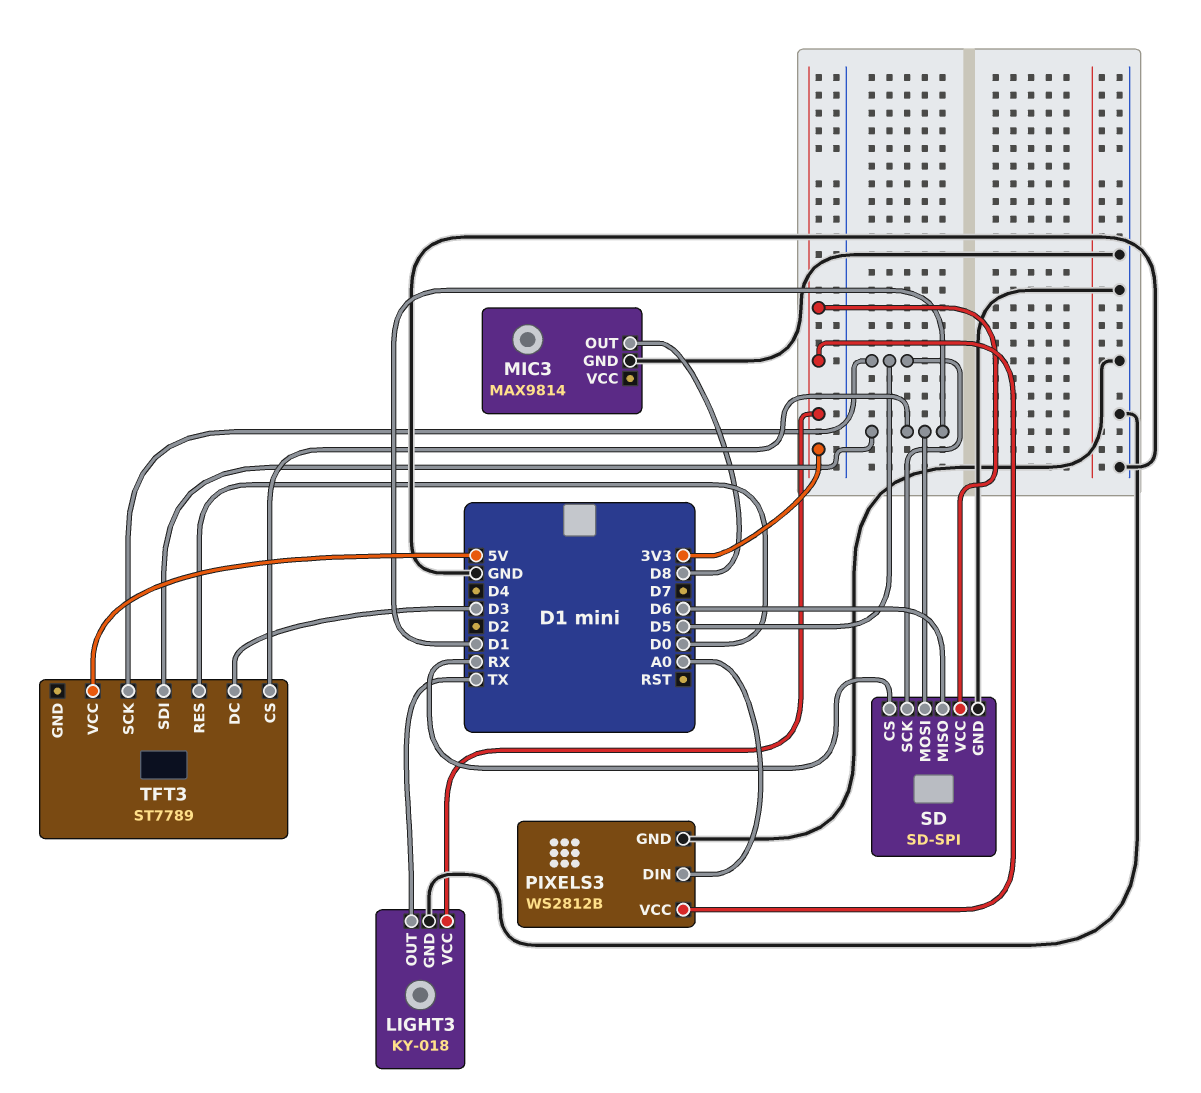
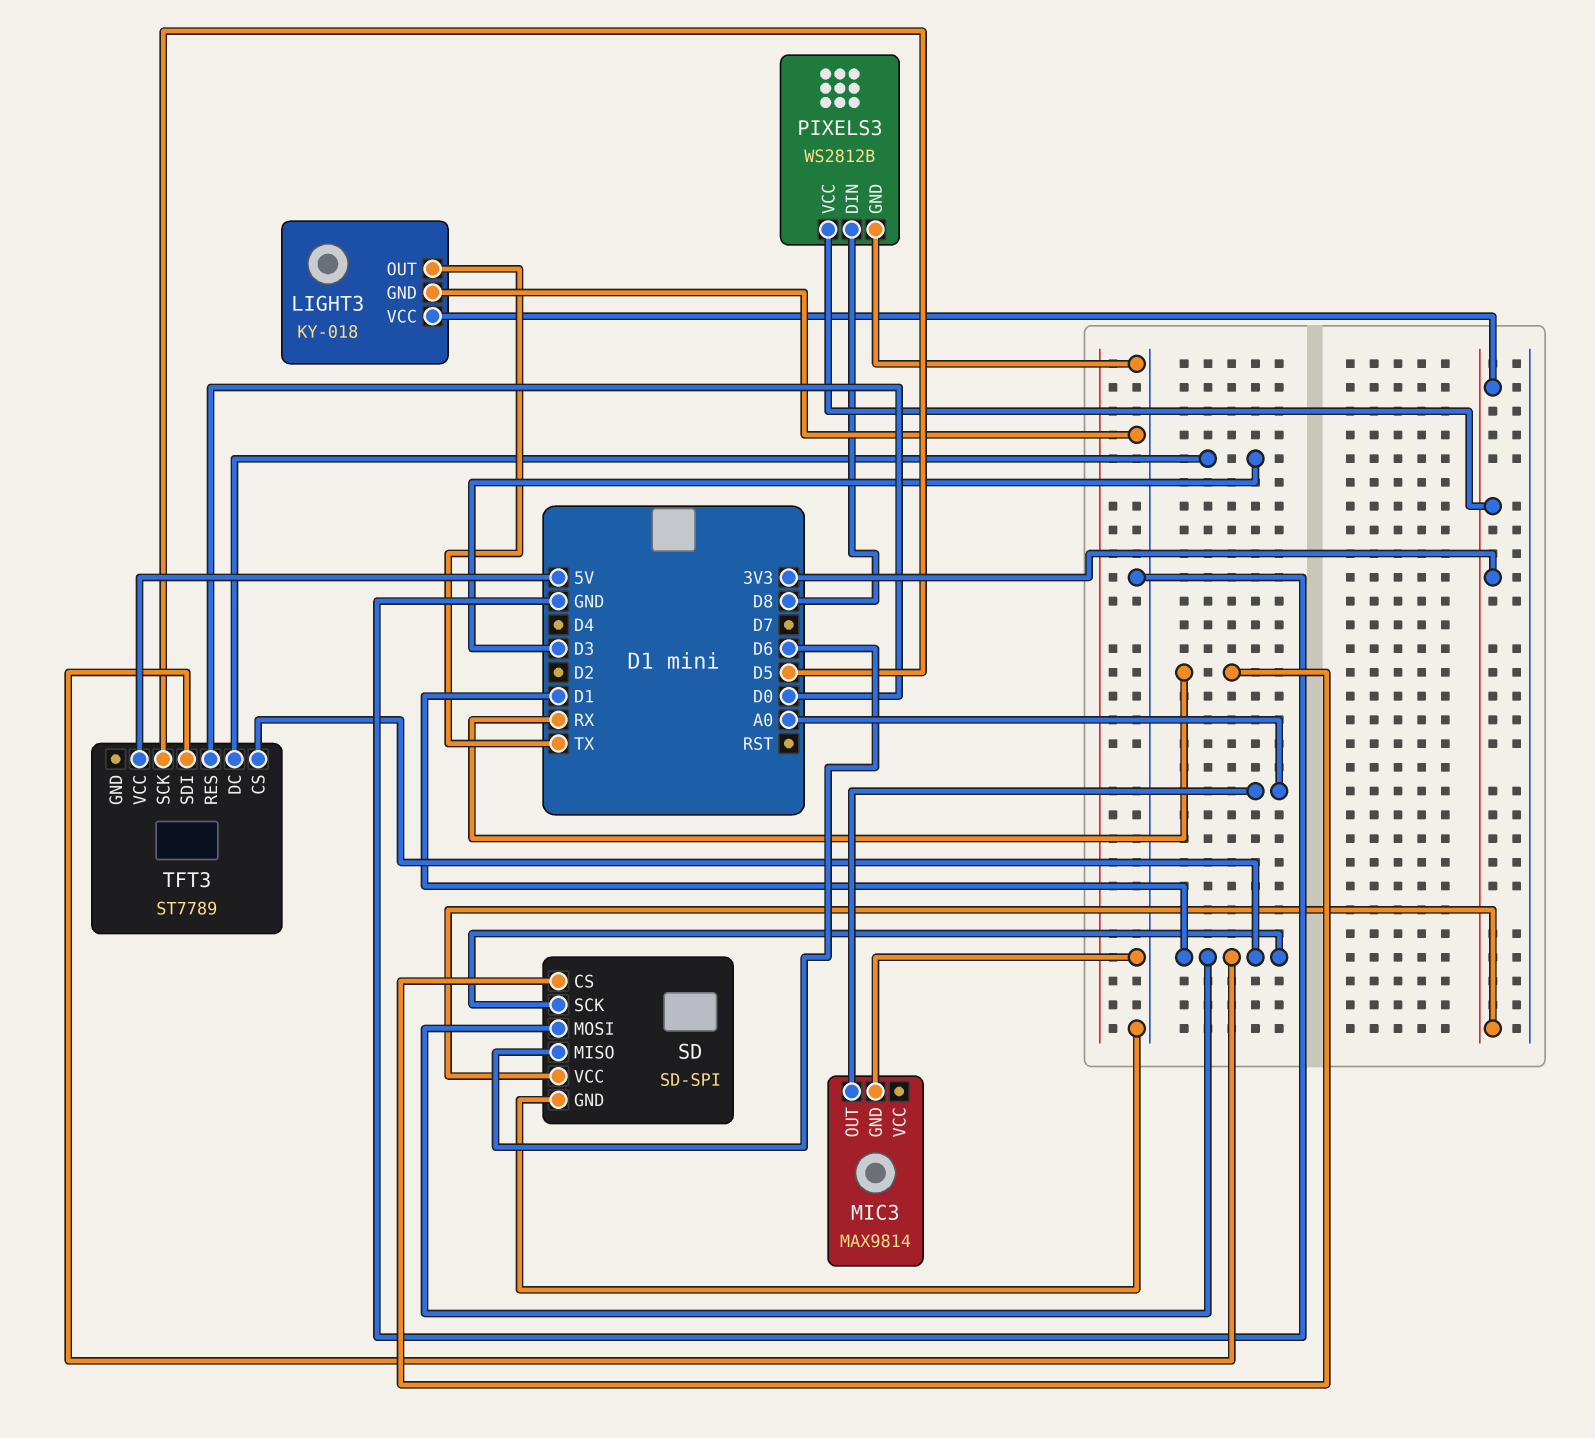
MIC3 pin OUT: D8 -> A0
PIXELS3 pin DIN: A0 -> D8
SD pin SCK: D5 -> D1

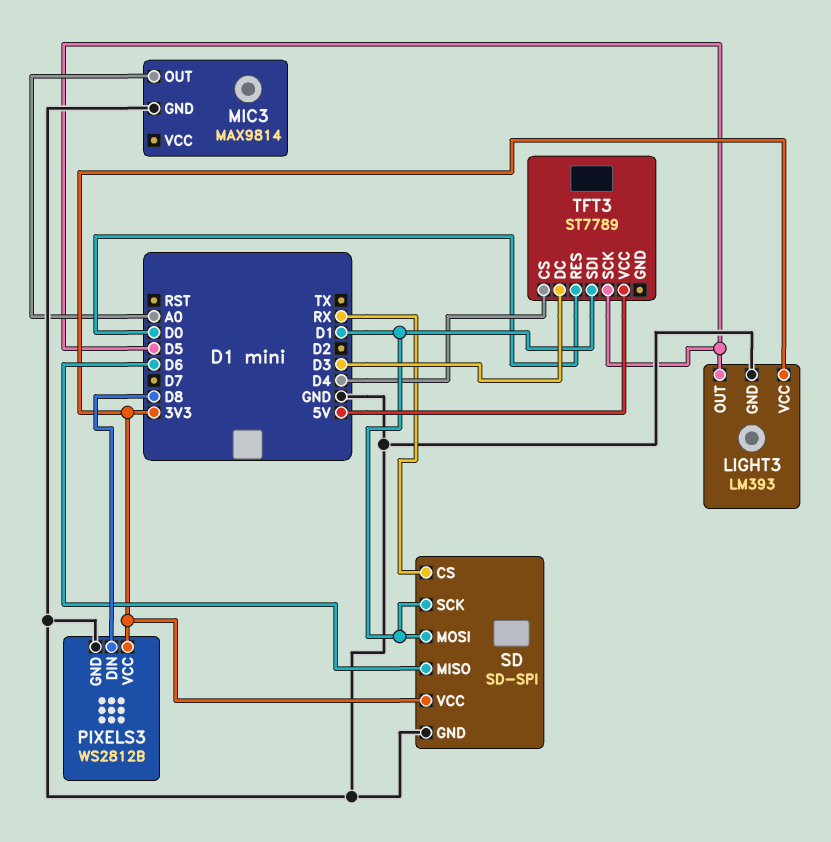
LIGHT3: KY-018 -> LM393
LIGHT3 pin OUT: TX -> D5
TFT3 pin CS: D1 -> D4

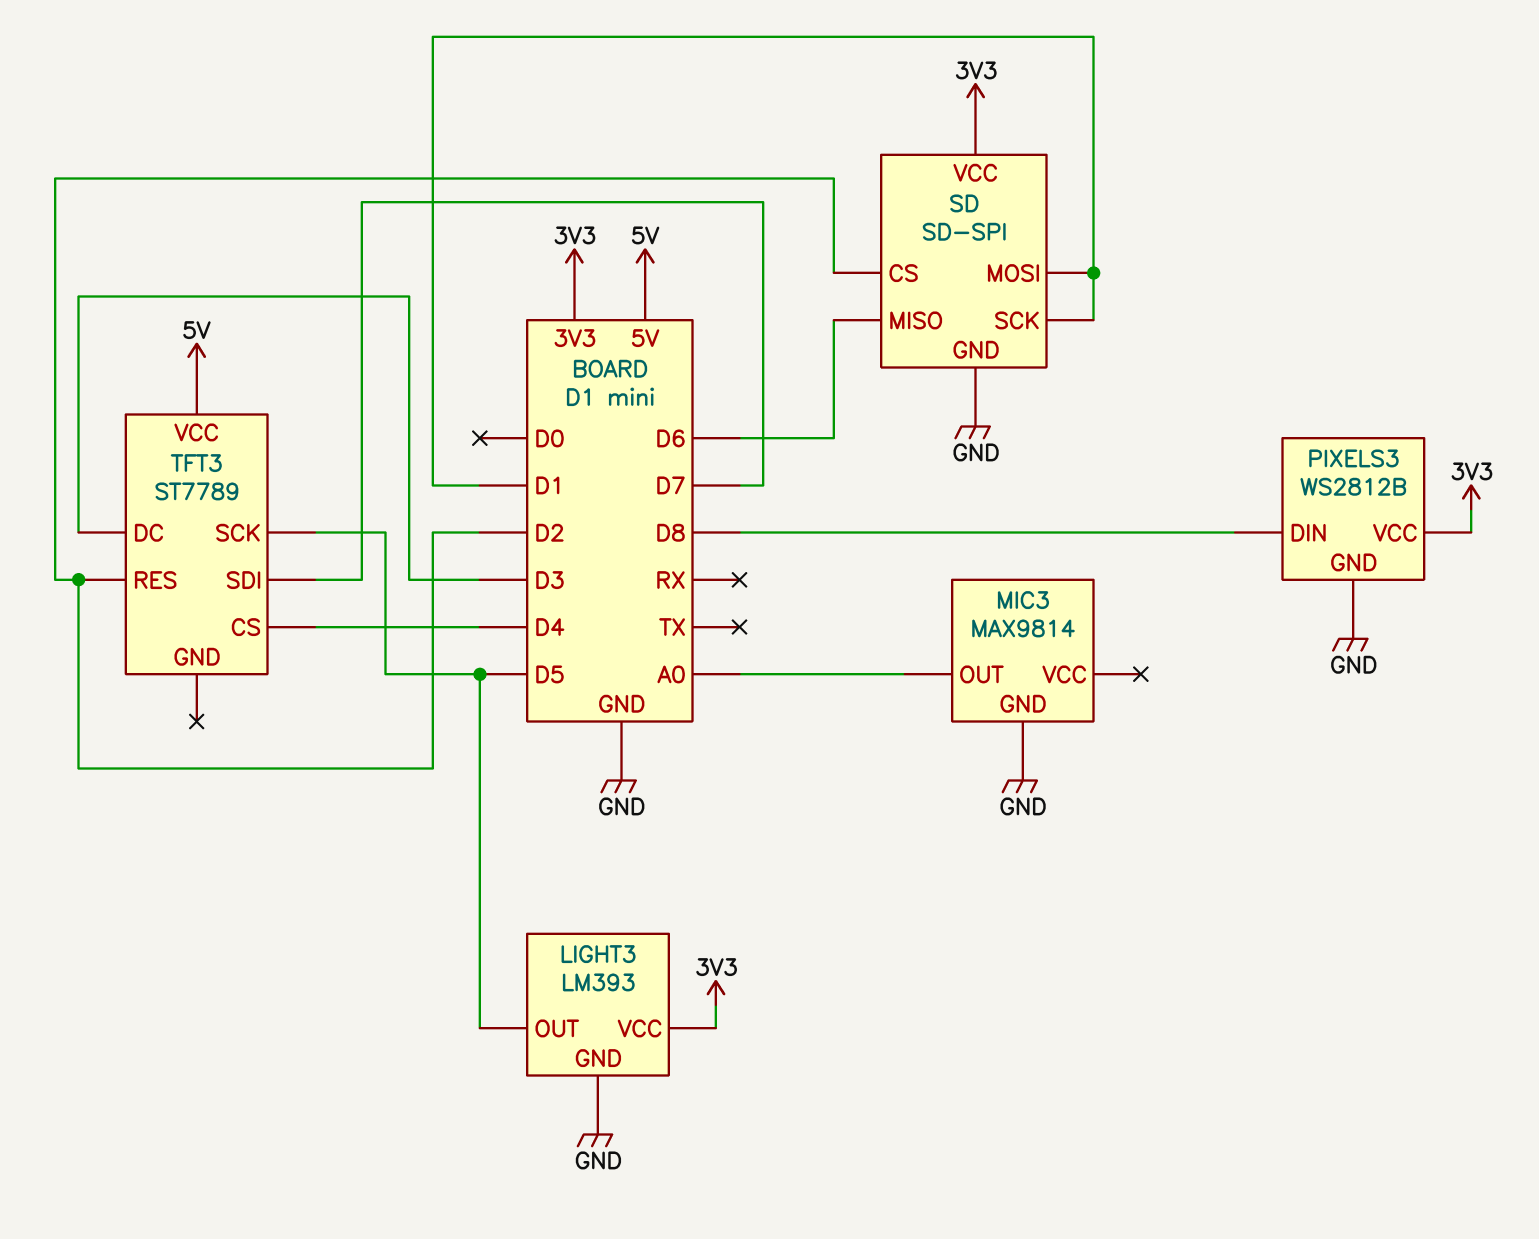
SD pin CS: RX -> D2
TFT3 pin RES: D0 -> D2
TFT3 pin SDI: D1 -> D7

